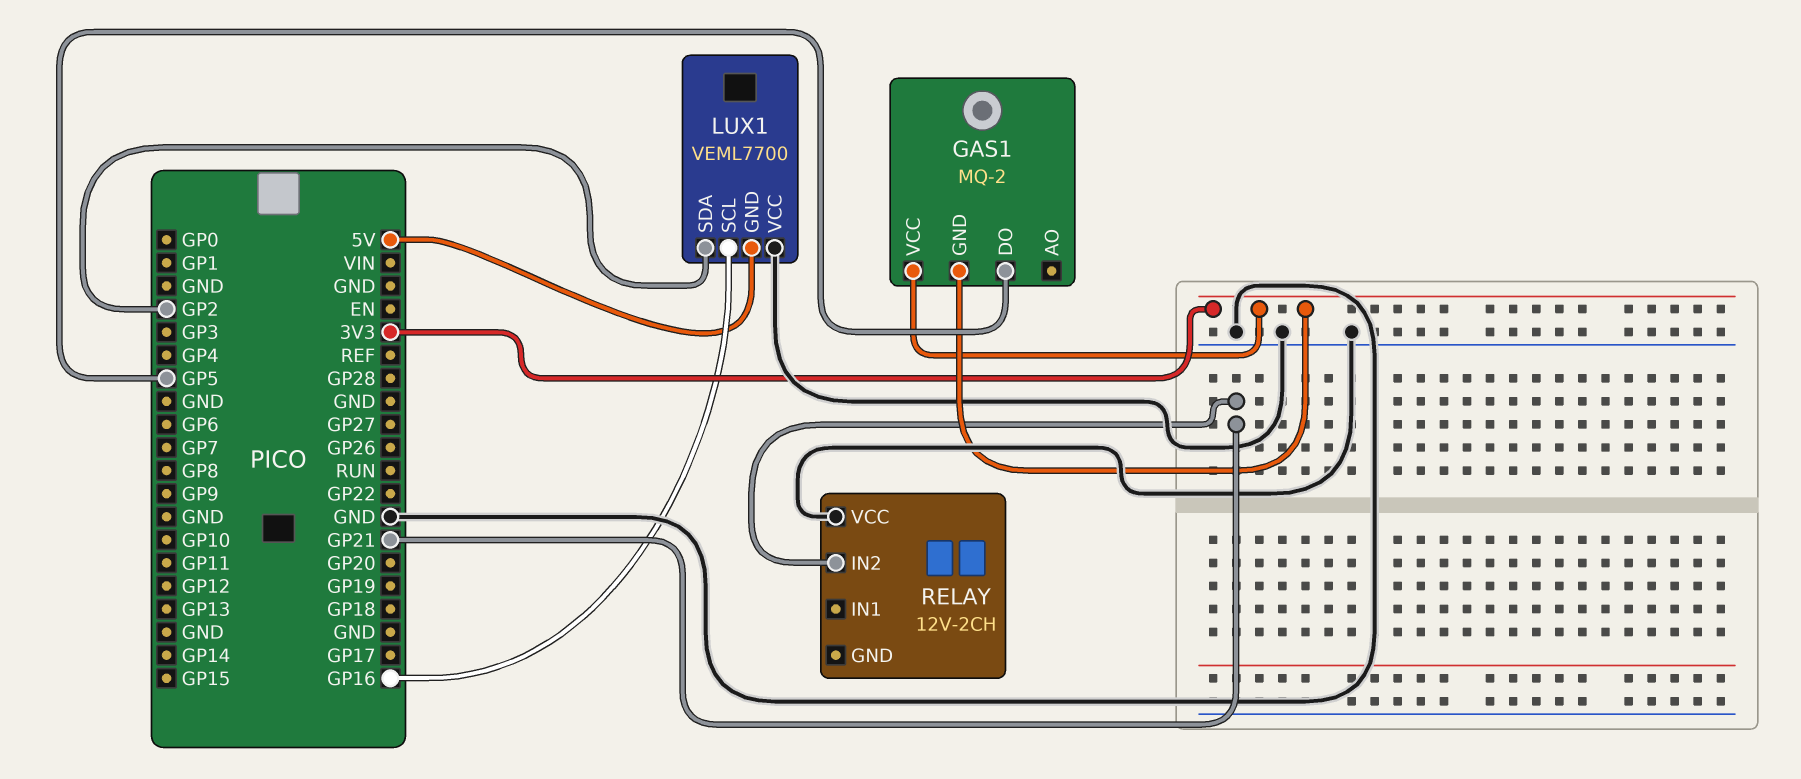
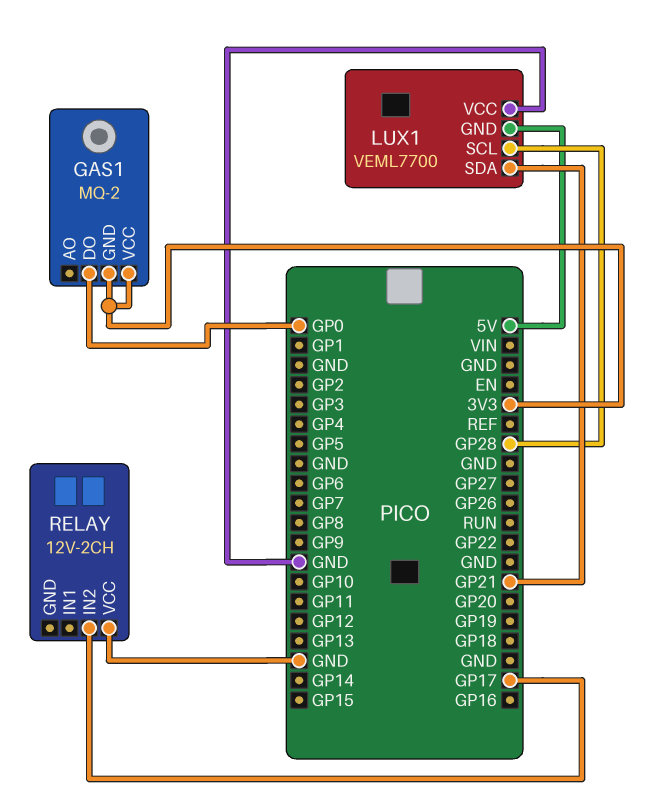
GAS1 pin DO: GP5 -> GP0
LUX1 pin SCL: GP16 -> GP28
LUX1 pin SDA: GP2 -> GP21
RELAY pin IN2: GP21 -> GP17

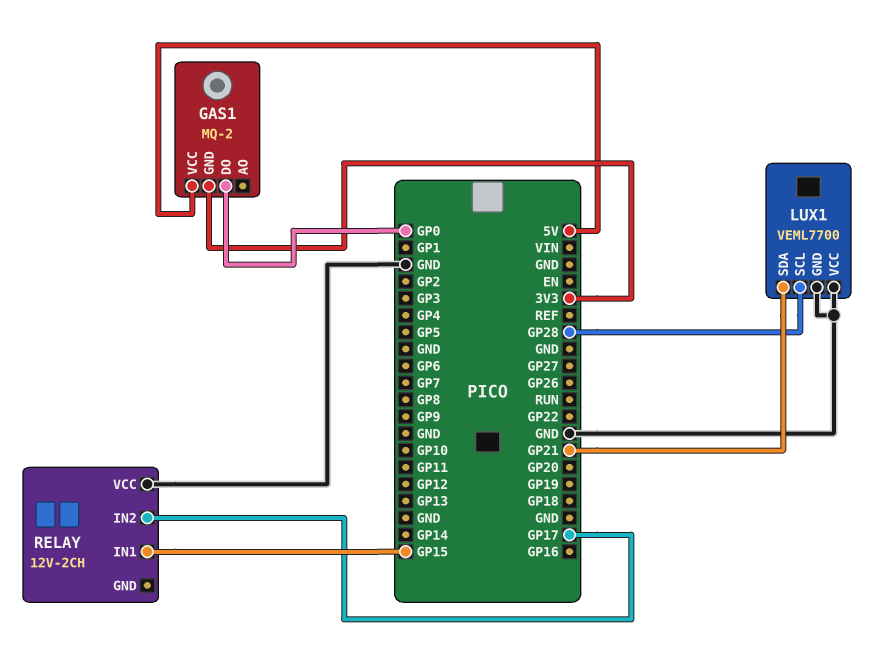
GAS1 pin VCC: 3V3 -> 5V
LUX1 pin GND: 5V -> GND
RELAY pin IN1: none -> GP15

